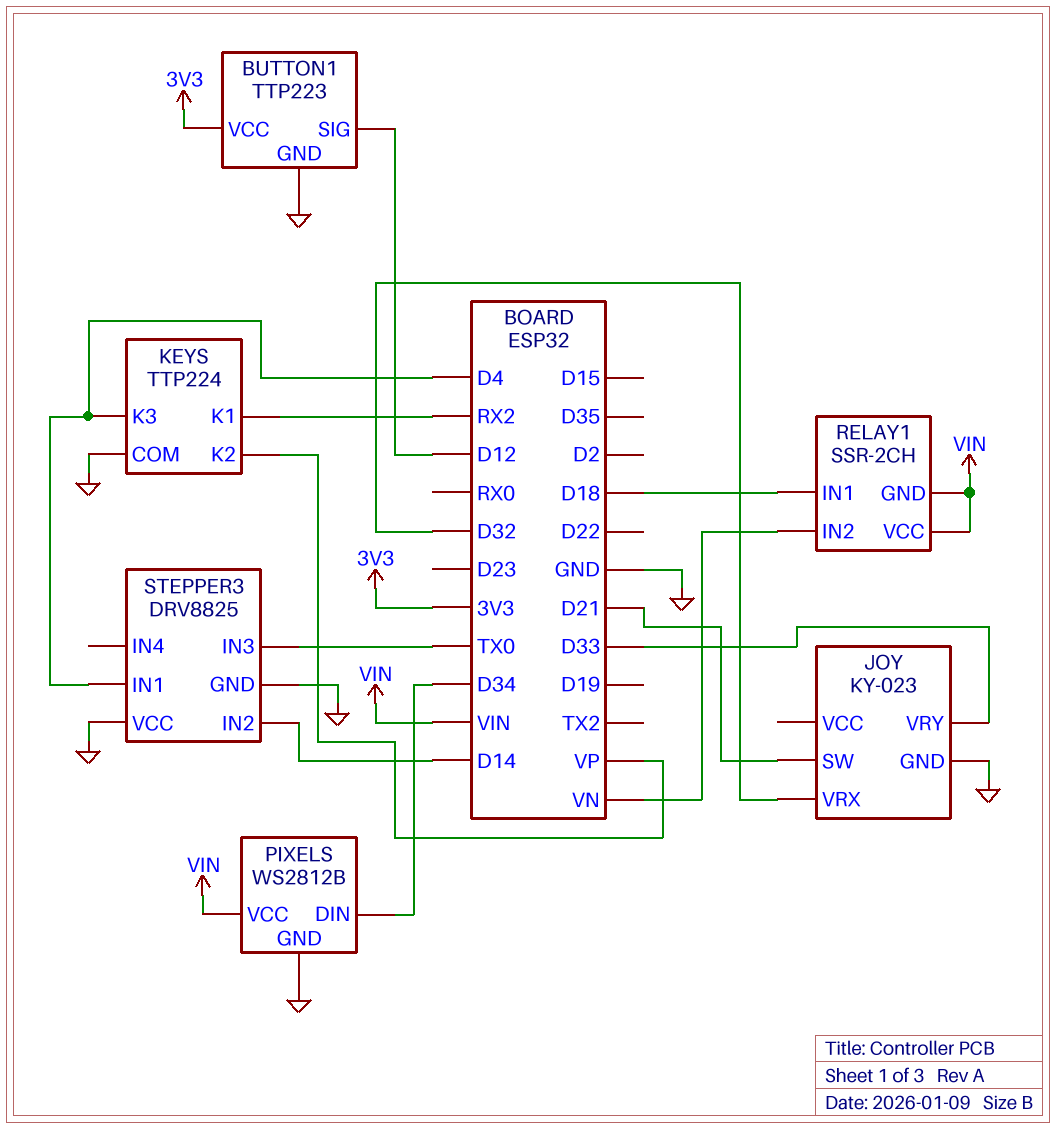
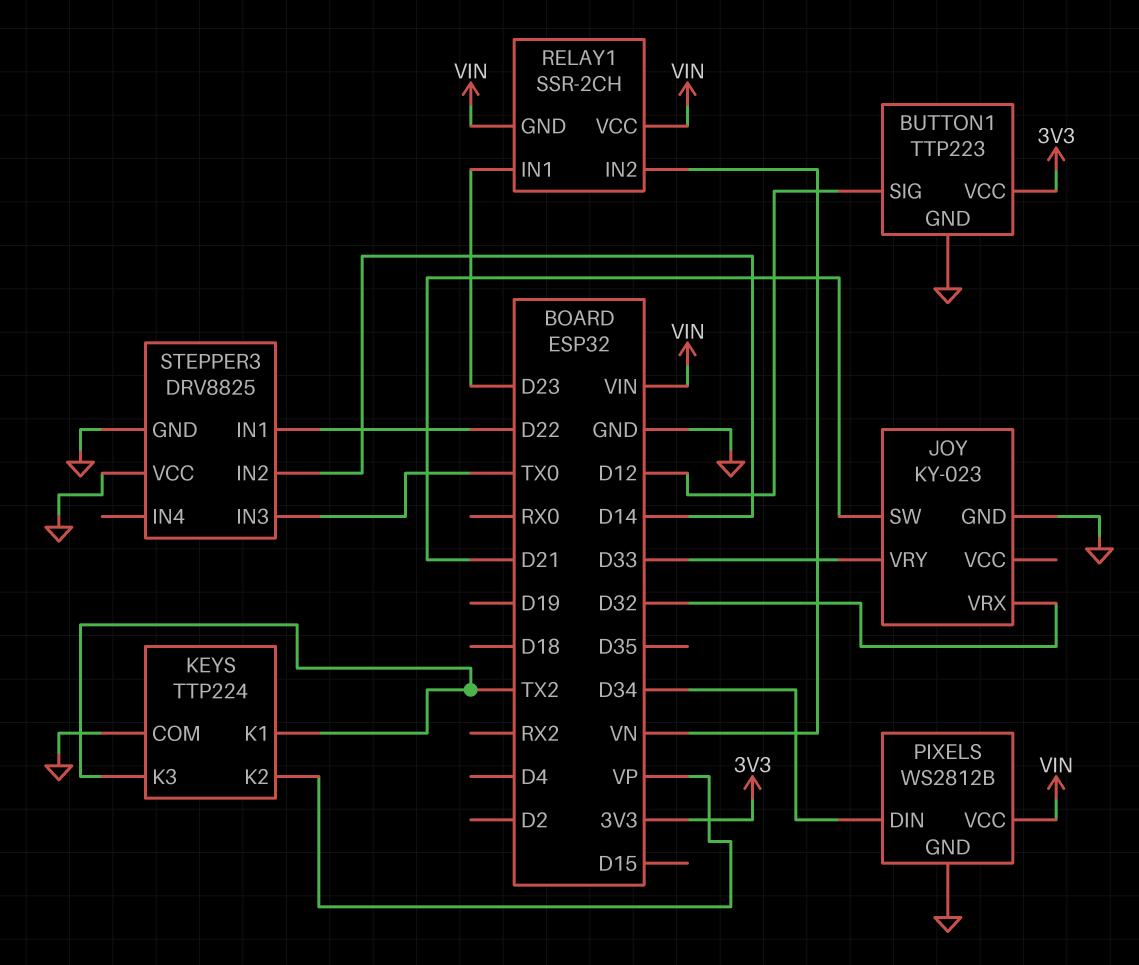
KEYS pin K1: RX2 -> TX2
KEYS pin K3: D4 -> TX2
RELAY1 pin IN1: D18 -> D23
STEPPER3 pin IN1: D4 -> D22

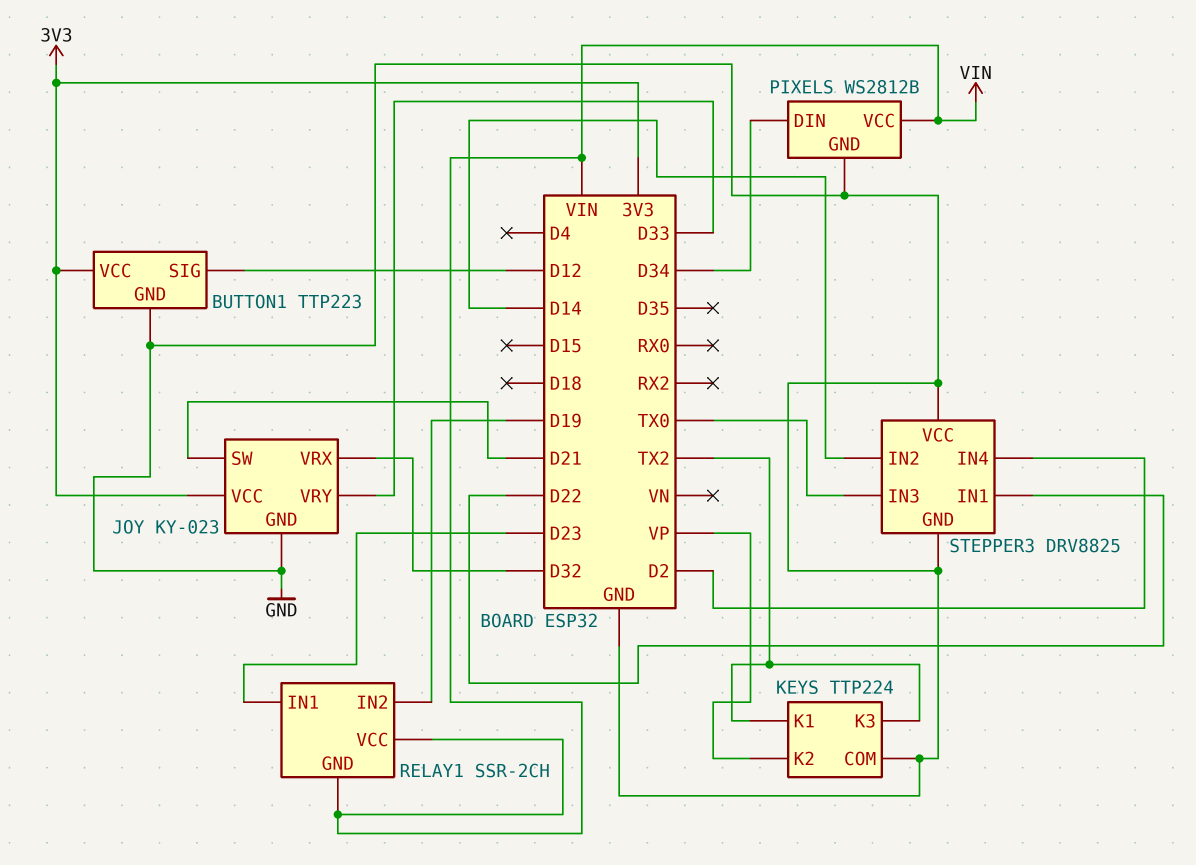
JOY pin VCC: none -> 3V3
RELAY1 pin IN2: VN -> D19
STEPPER3 pin IN4: none -> D2

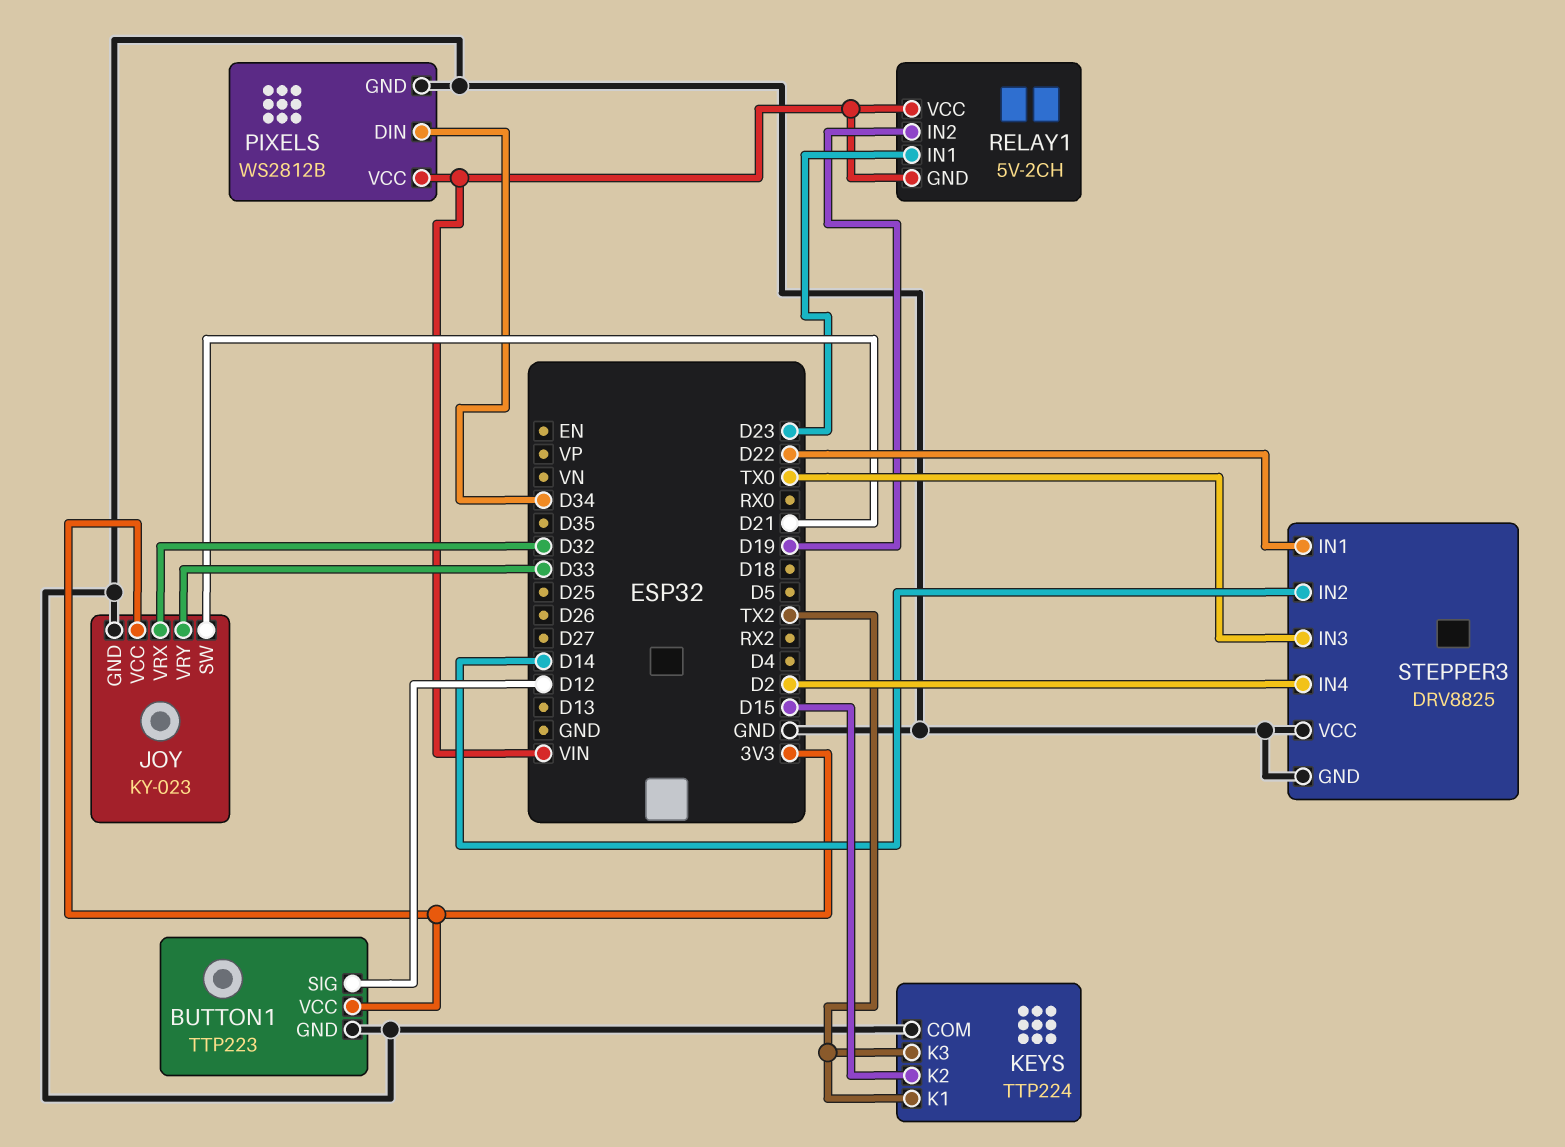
KEYS pin K2: VP -> D15
RELAY1: SSR-2CH -> 5V-2CH

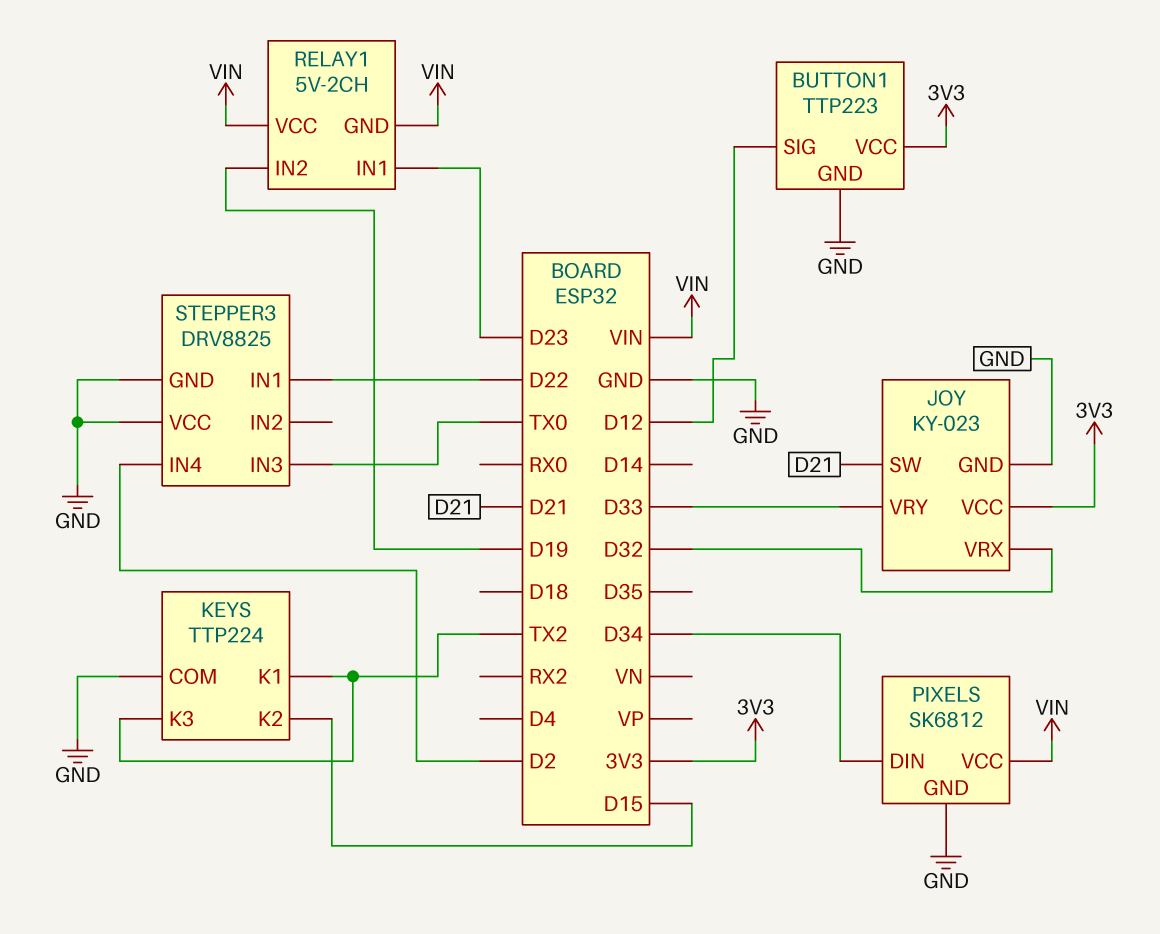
PIXELS: WS2812B -> SK6812
STEPPER3 pin IN2: D14 -> none

